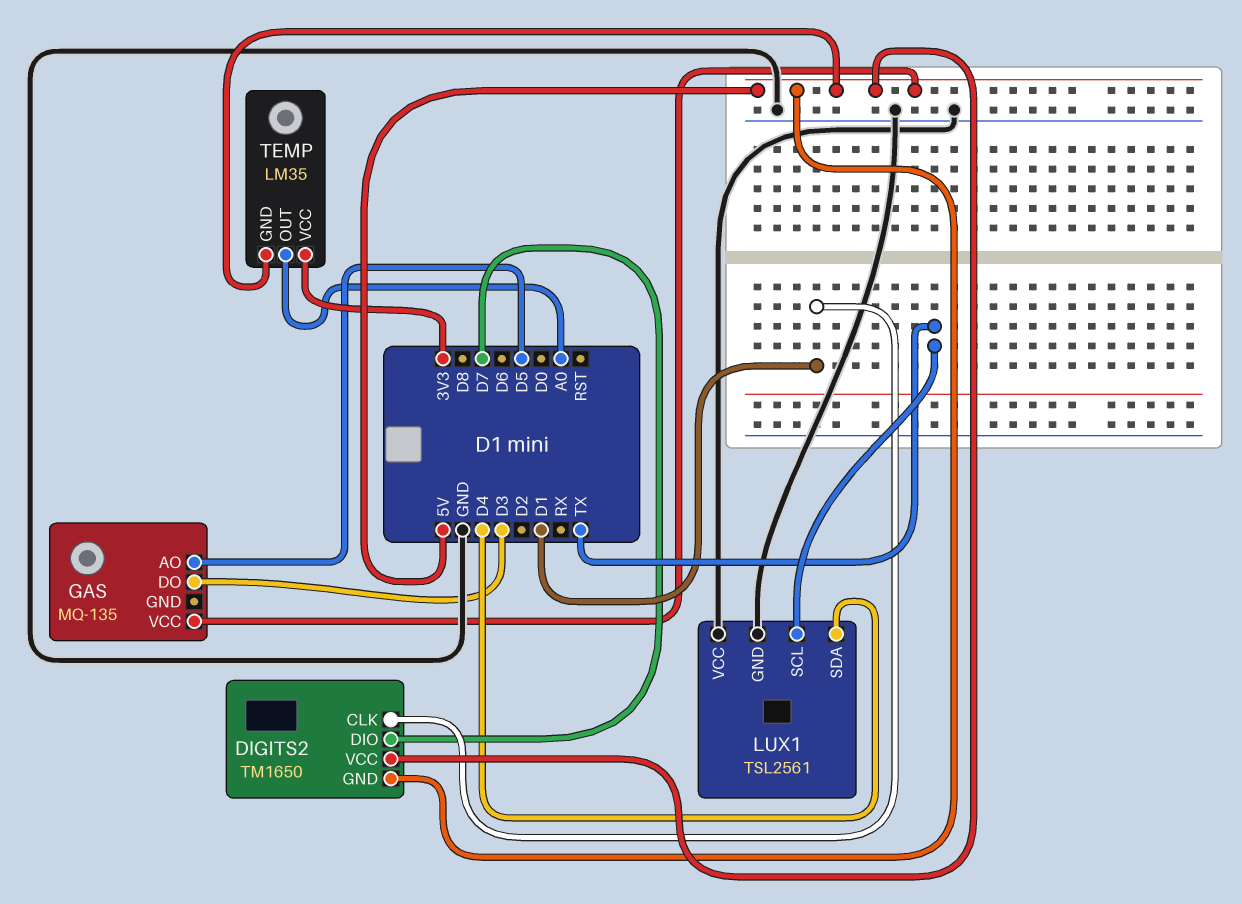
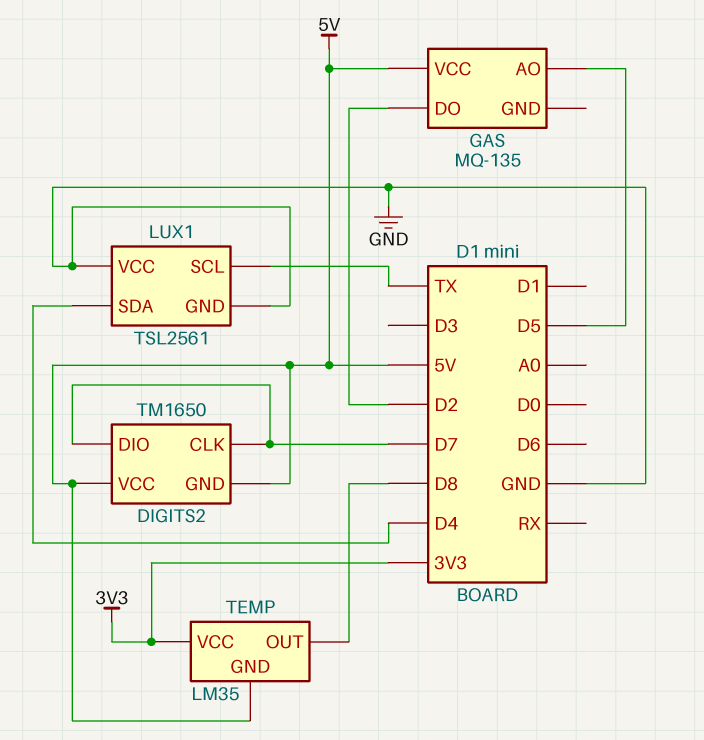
DIGITS2 pin CLK: D1 -> D7
GAS pin DO: D3 -> D2
TEMP pin OUT: A0 -> D8

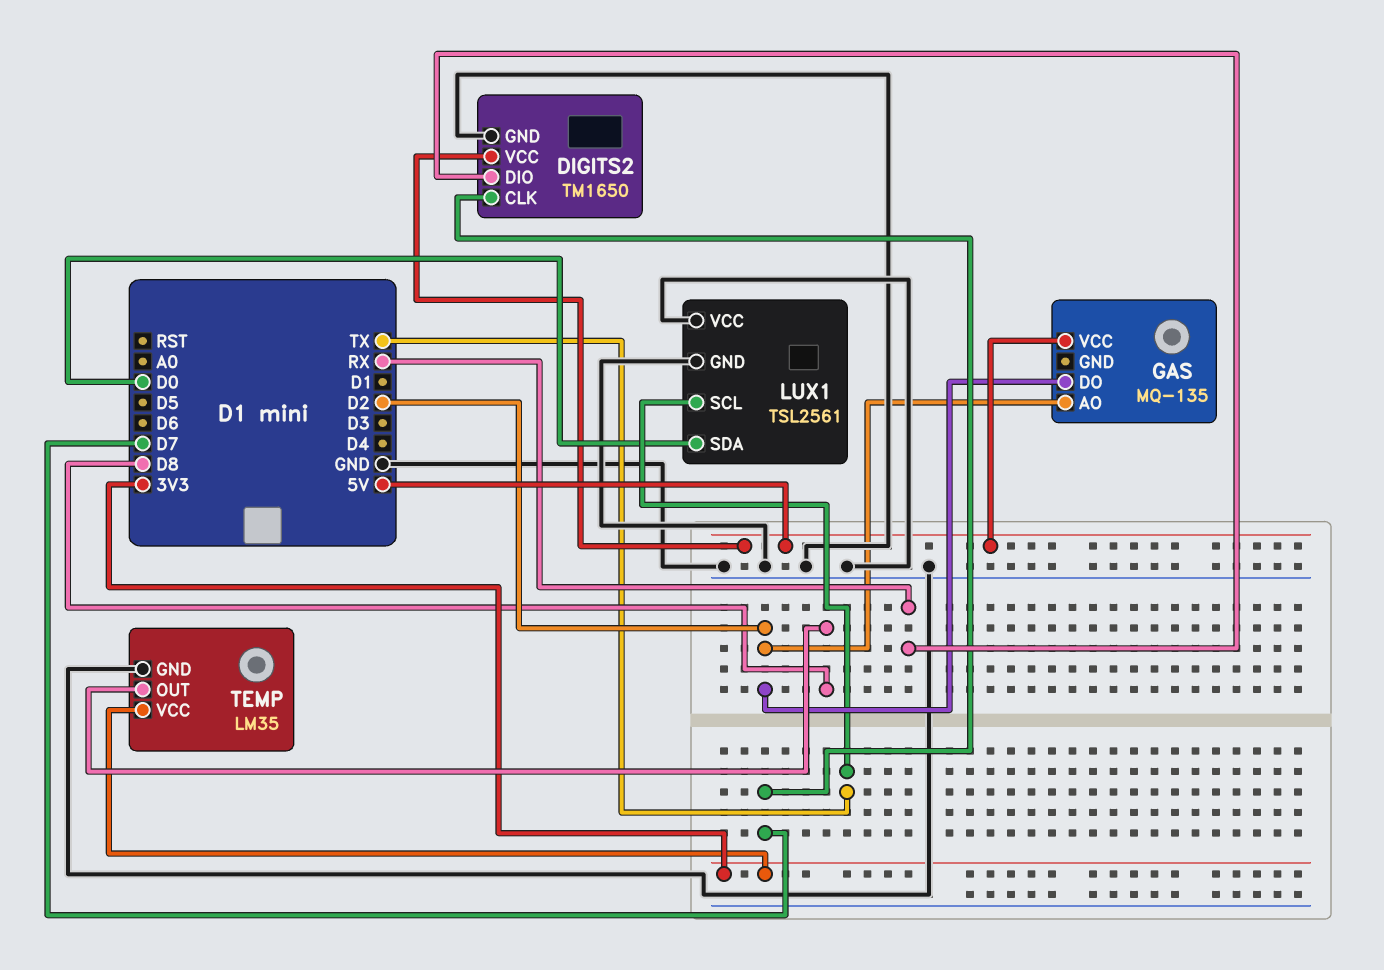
DIGITS2 pin DIO: D7 -> RX
DIGITS2 pin GND: 5V -> GND
GAS pin AO: D5 -> D2
LUX1 pin SDA: D4 -> D0
TEMP pin GND: 5V -> GND

